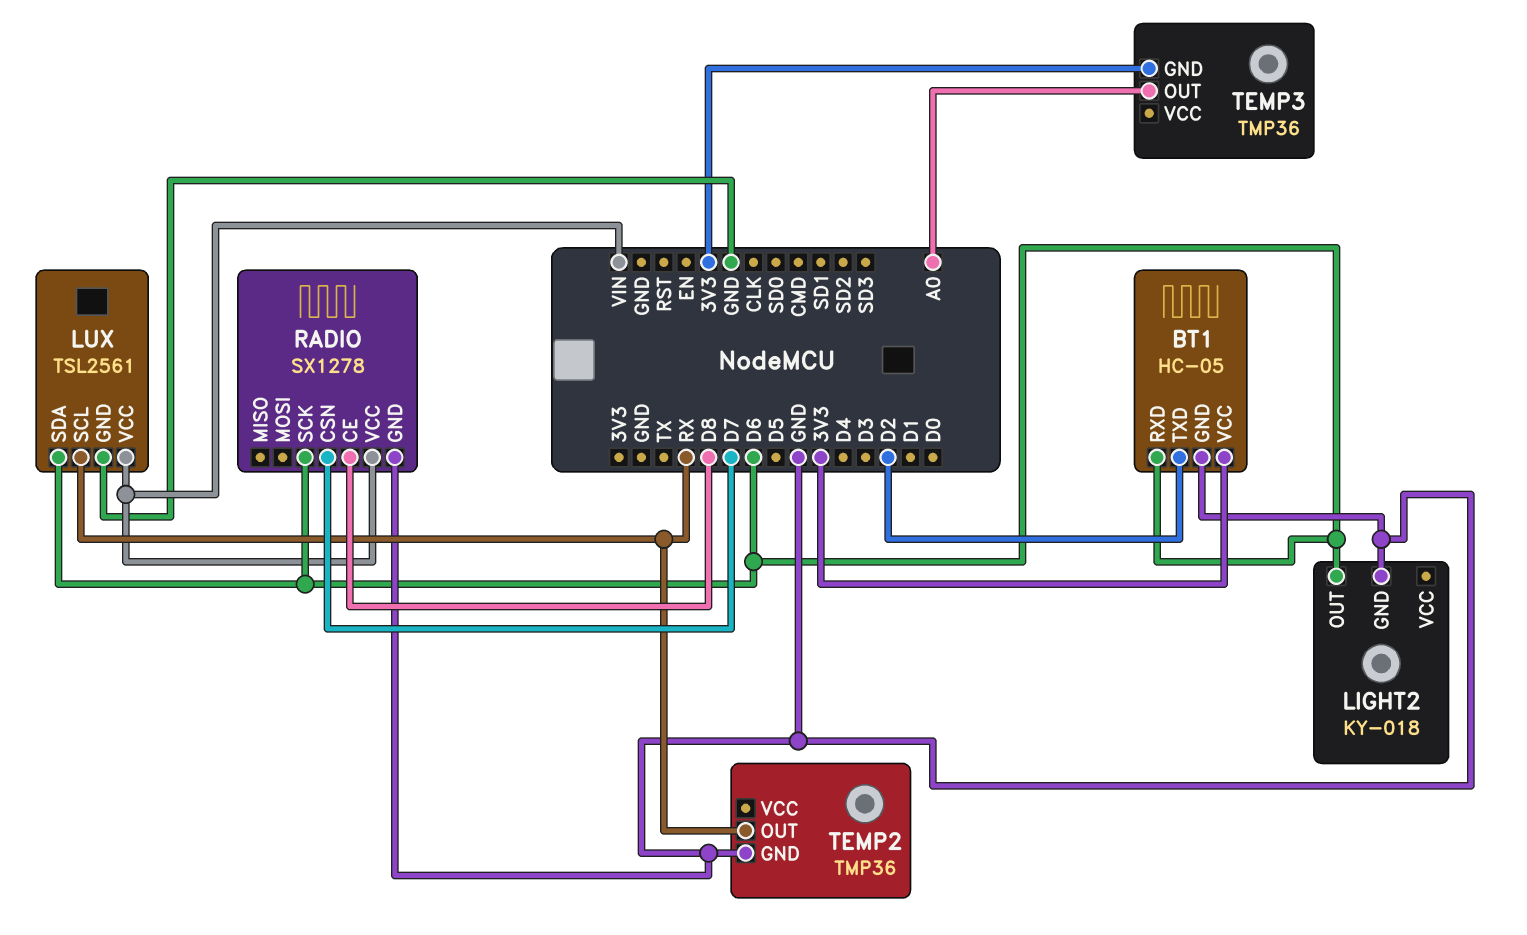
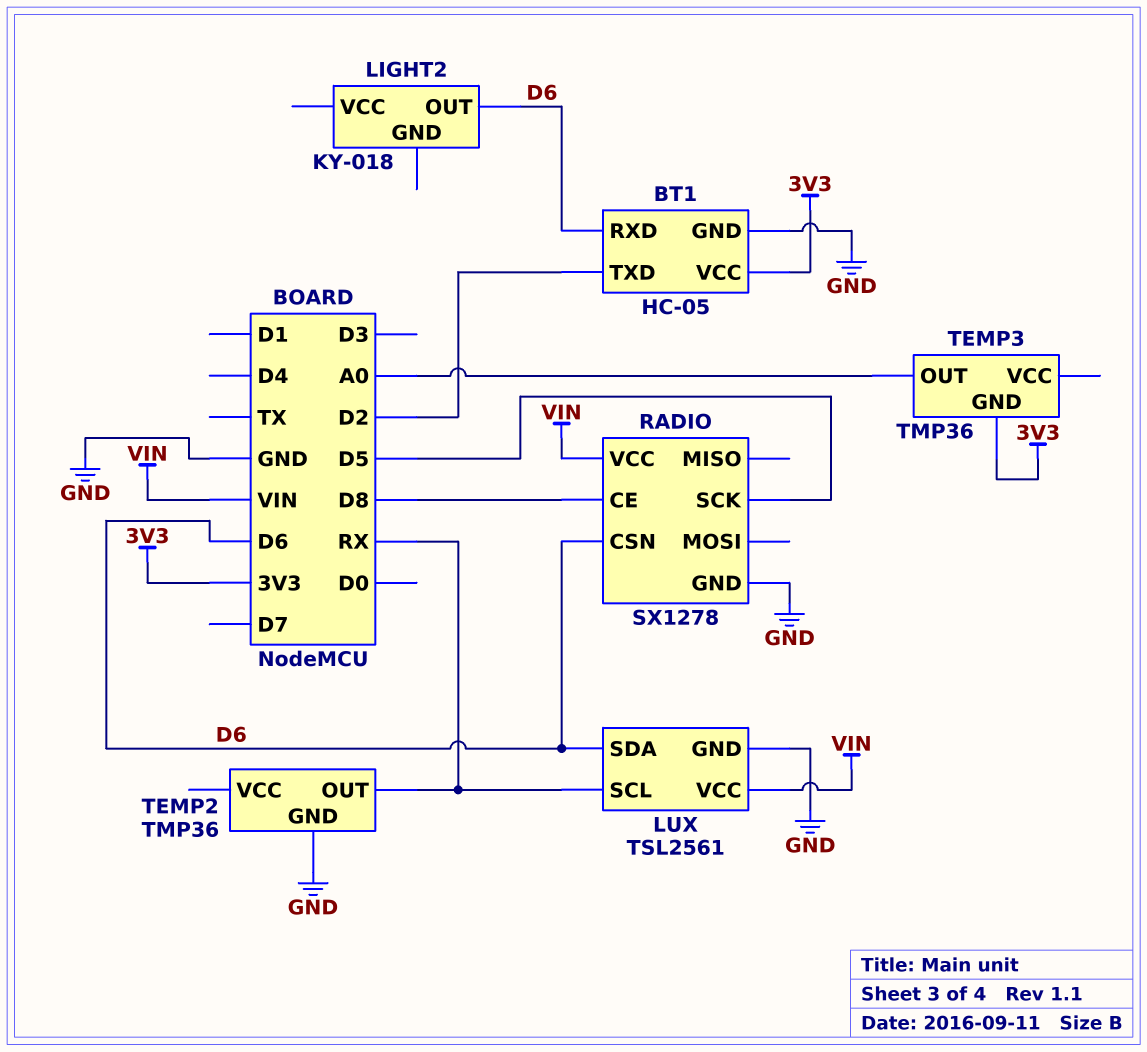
LIGHT2 pin GND: GND -> none
RADIO pin CSN: D7 -> D6
RADIO pin SCK: D6 -> D5

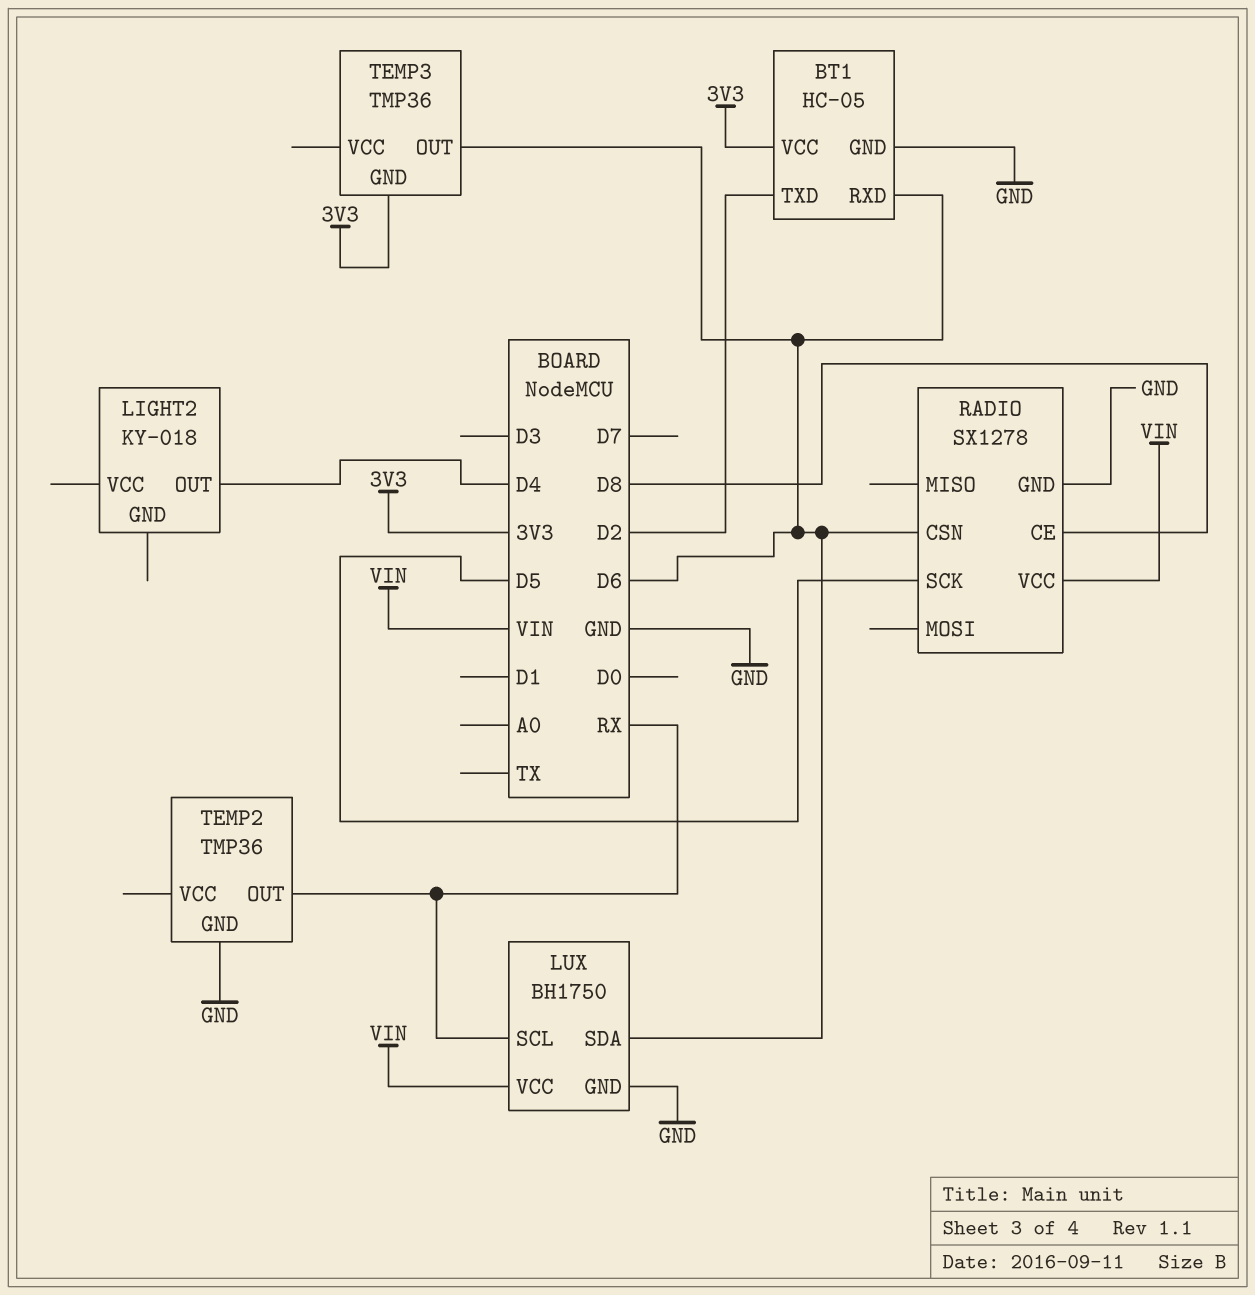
LIGHT2 pin OUT: D6 -> D4
LUX: TSL2561 -> BH1750
TEMP3 pin OUT: A0 -> D6

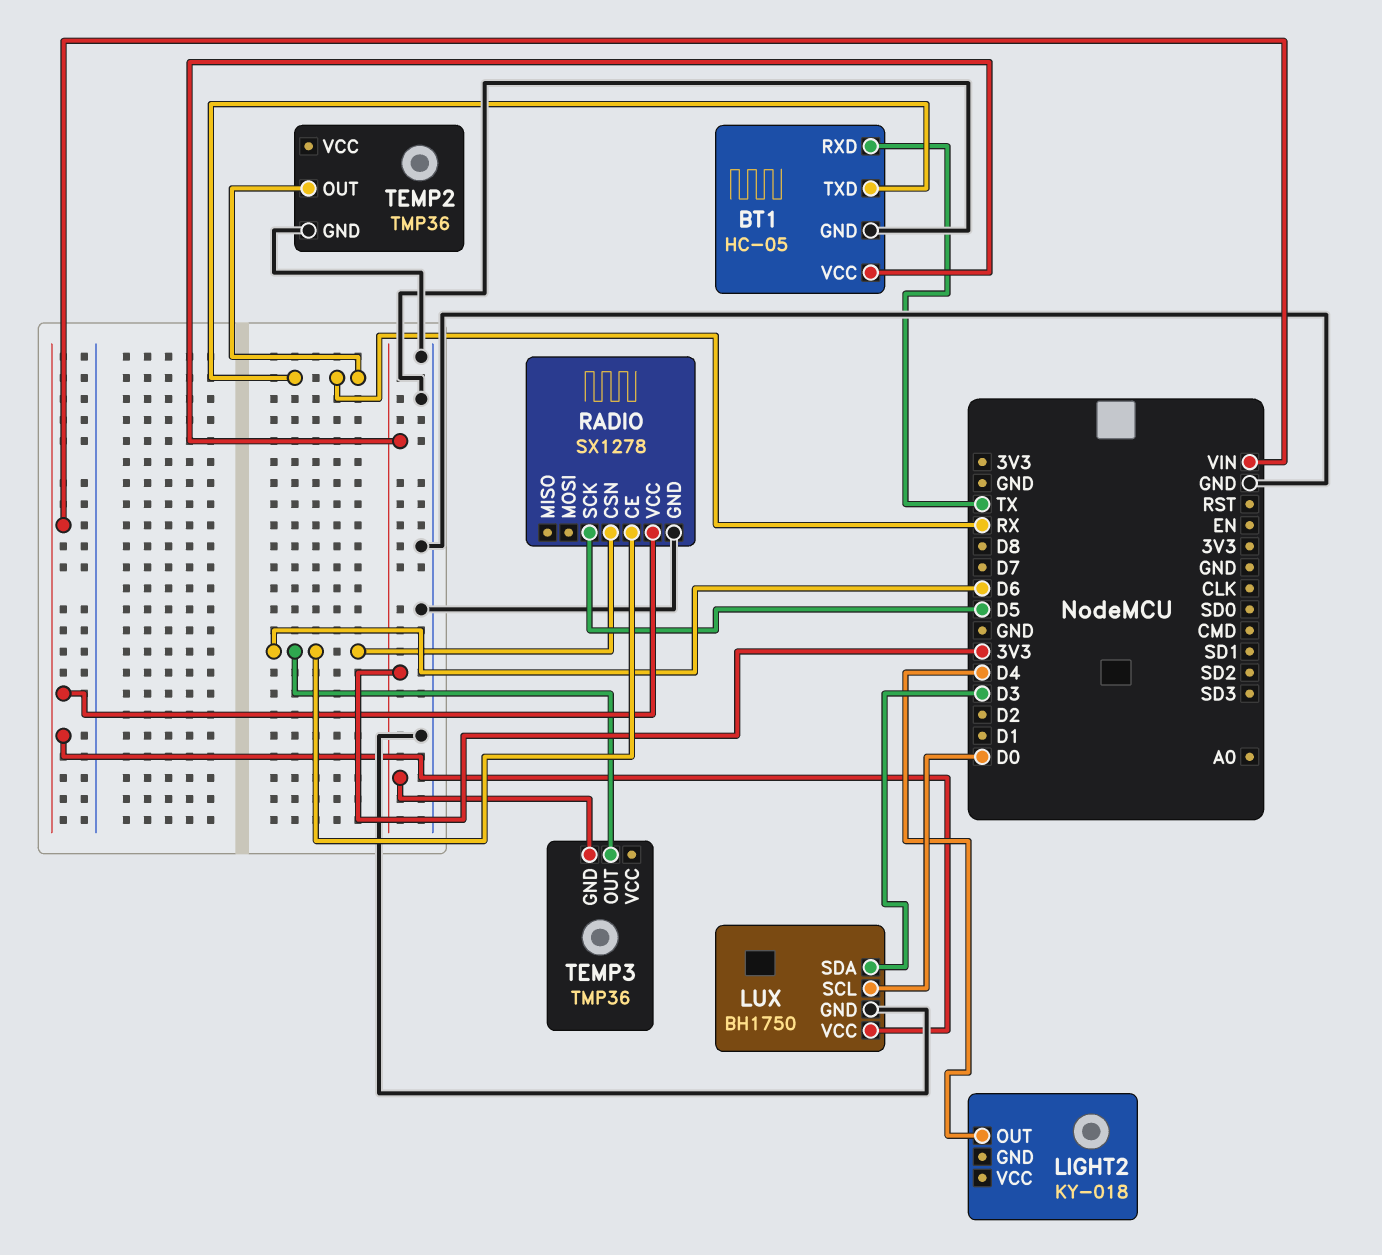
BT1 pin RXD: D6 -> TX
BT1 pin TXD: D2 -> RX
LUX pin SCL: RX -> D0
LUX pin SDA: D6 -> D3
RADIO pin CE: D8 -> D6

